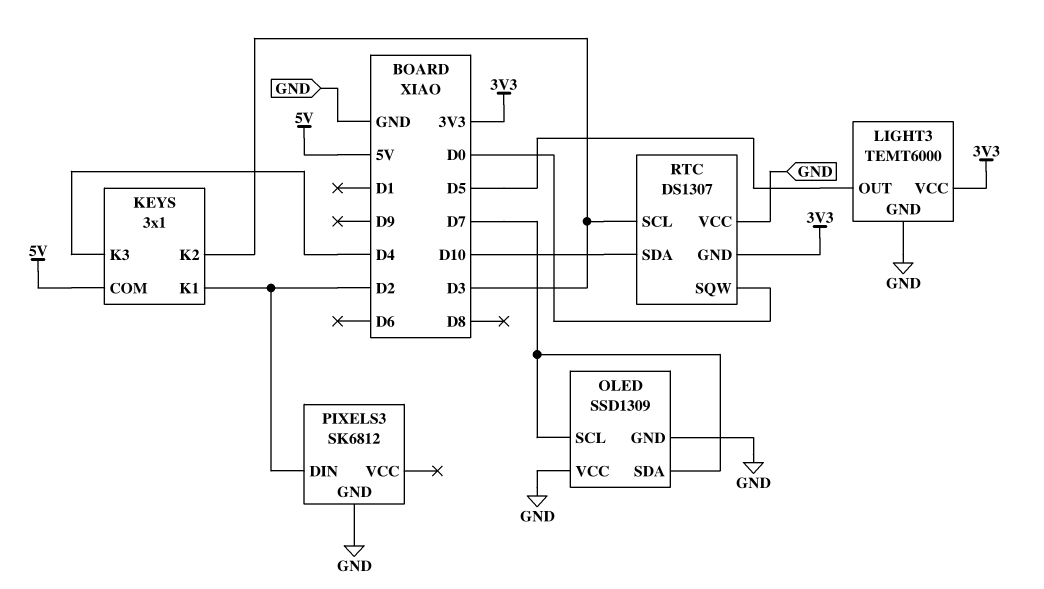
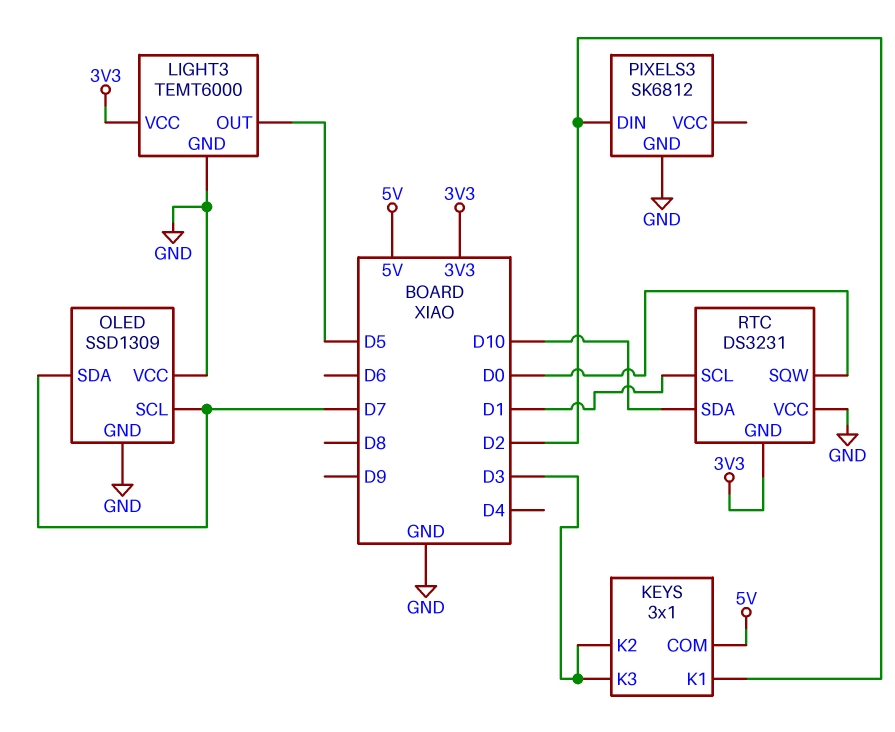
KEYS pin K3: D4 -> D3
RTC: DS1307 -> DS3231
RTC pin SCL: D3 -> D1

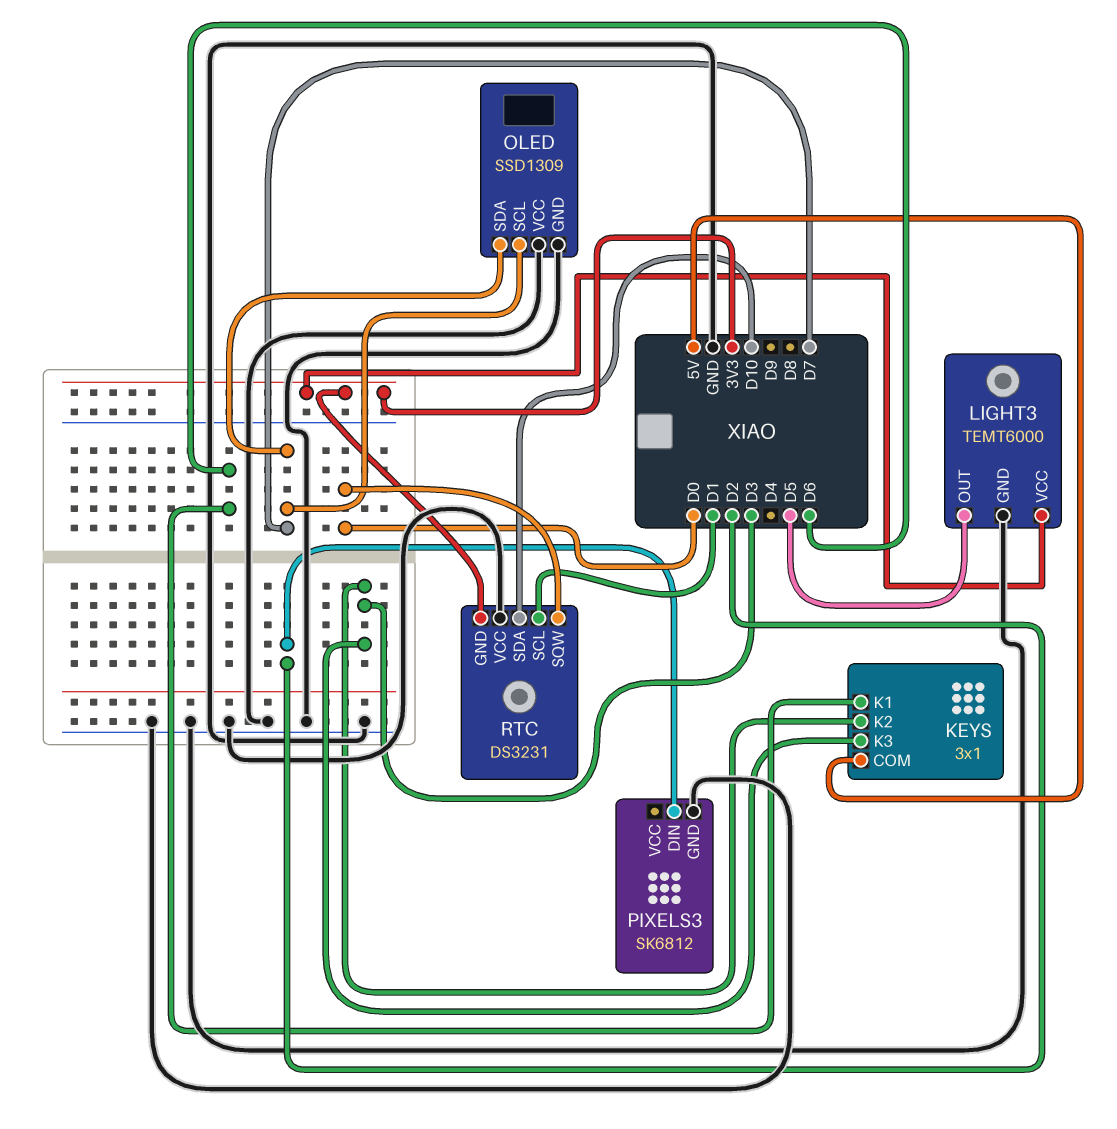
KEYS pin K1: D2 -> D6

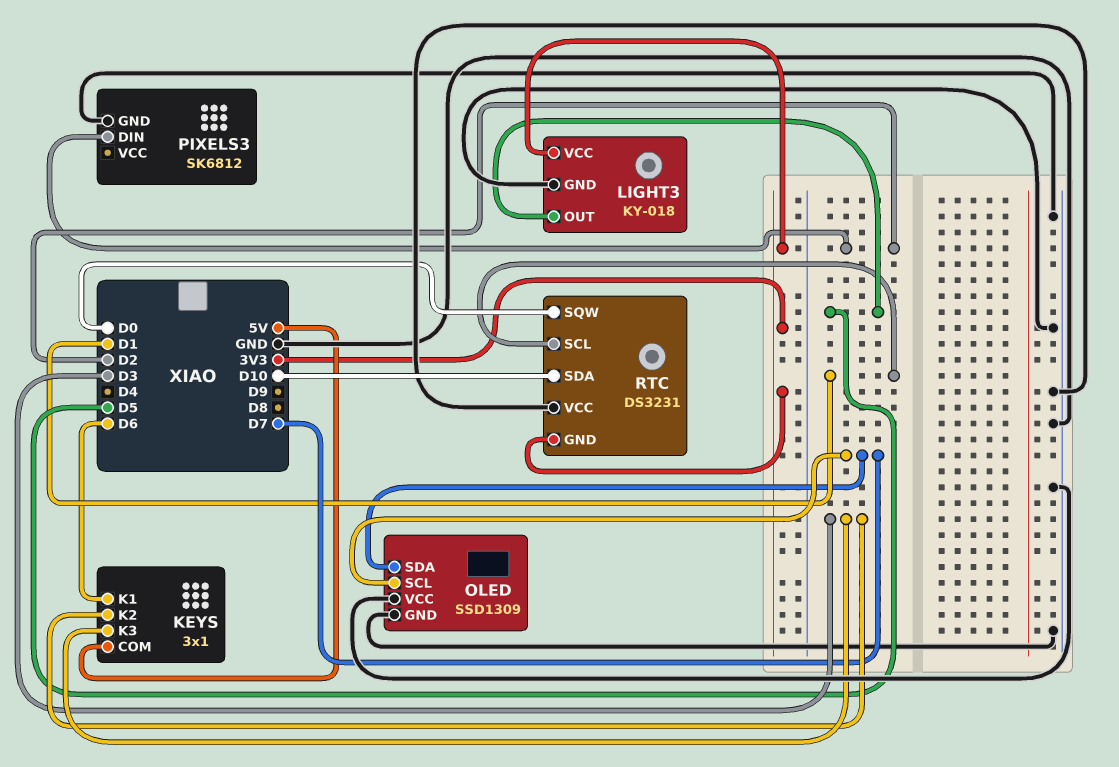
LIGHT3: TEMT6000 -> KY-018

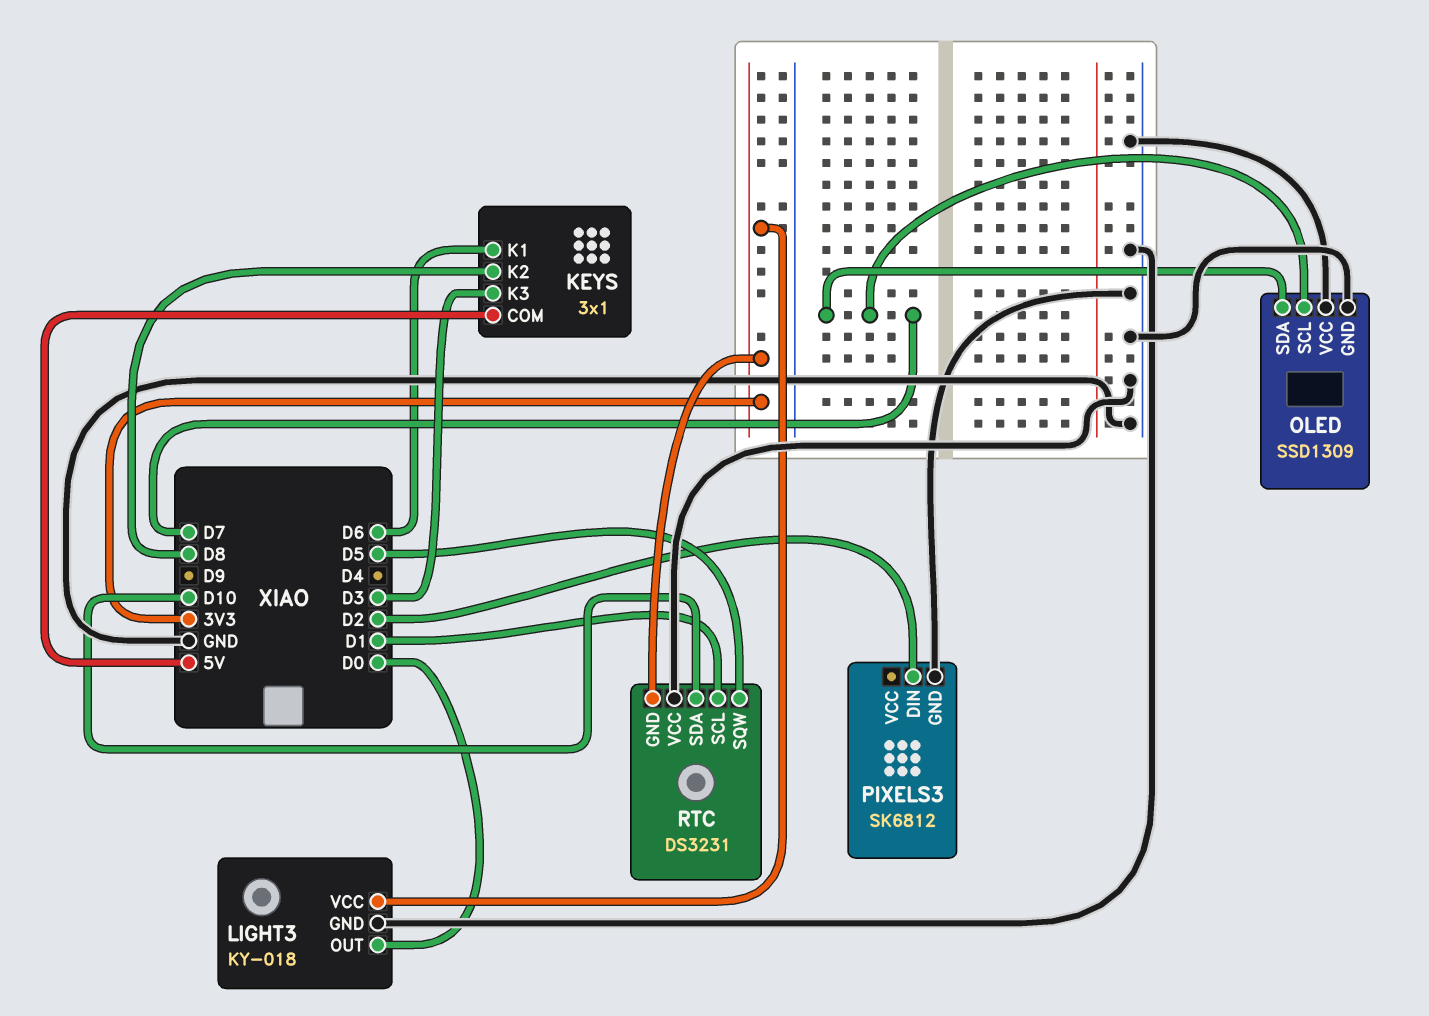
KEYS pin K2: D3 -> D8
LIGHT3 pin OUT: D5 -> D0
RTC pin SQW: D0 -> D5

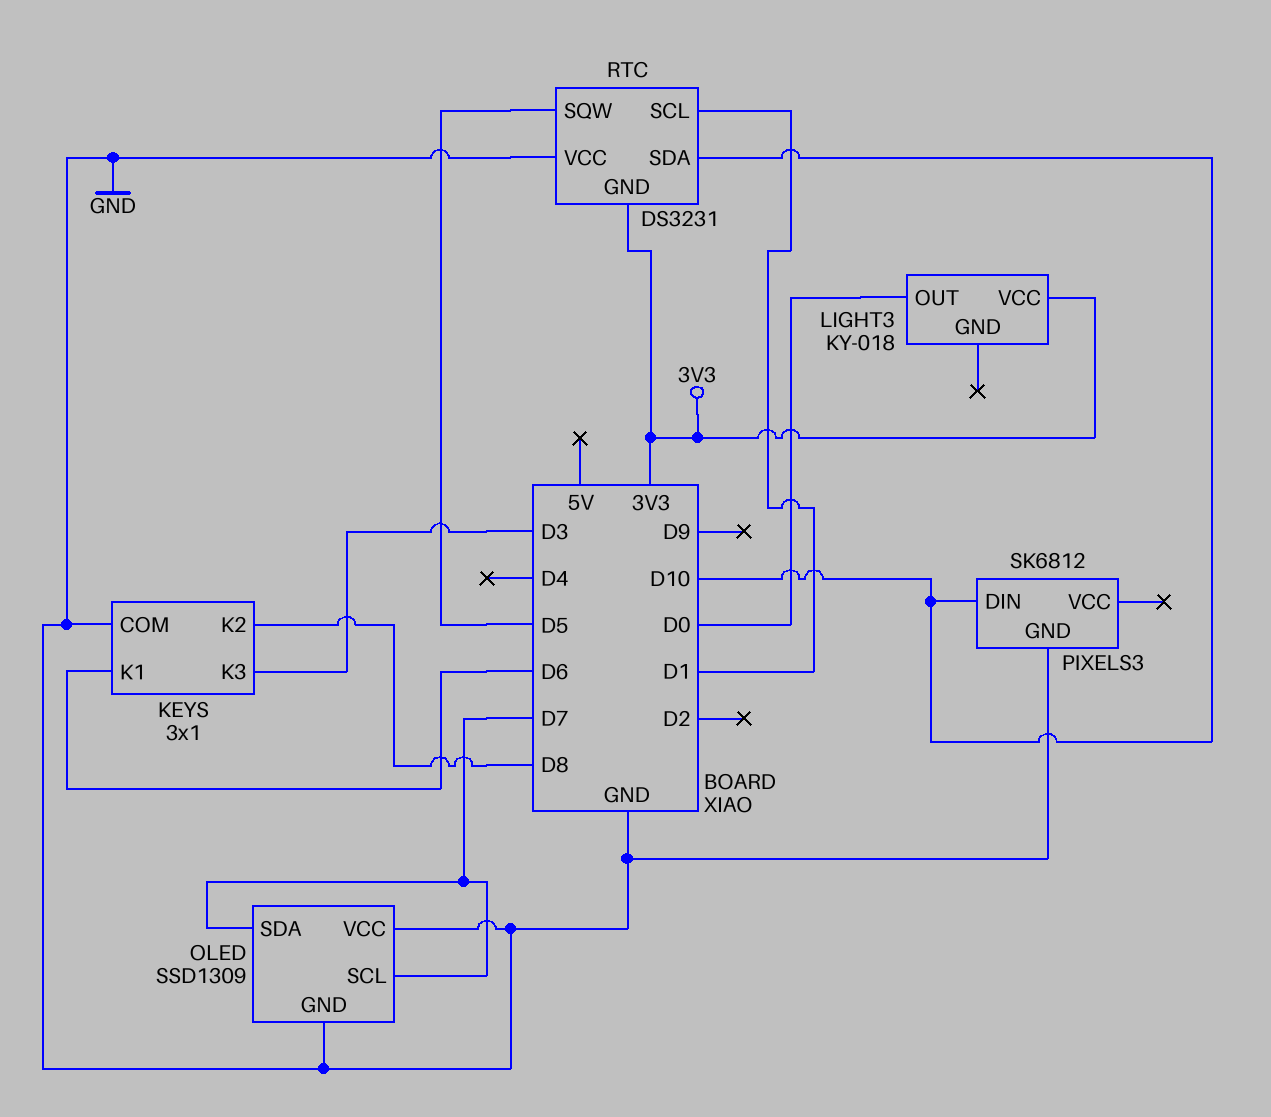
KEYS pin COM: 5V -> GND
LIGHT3 pin GND: GND -> none
PIXELS3 pin DIN: D2 -> D10

